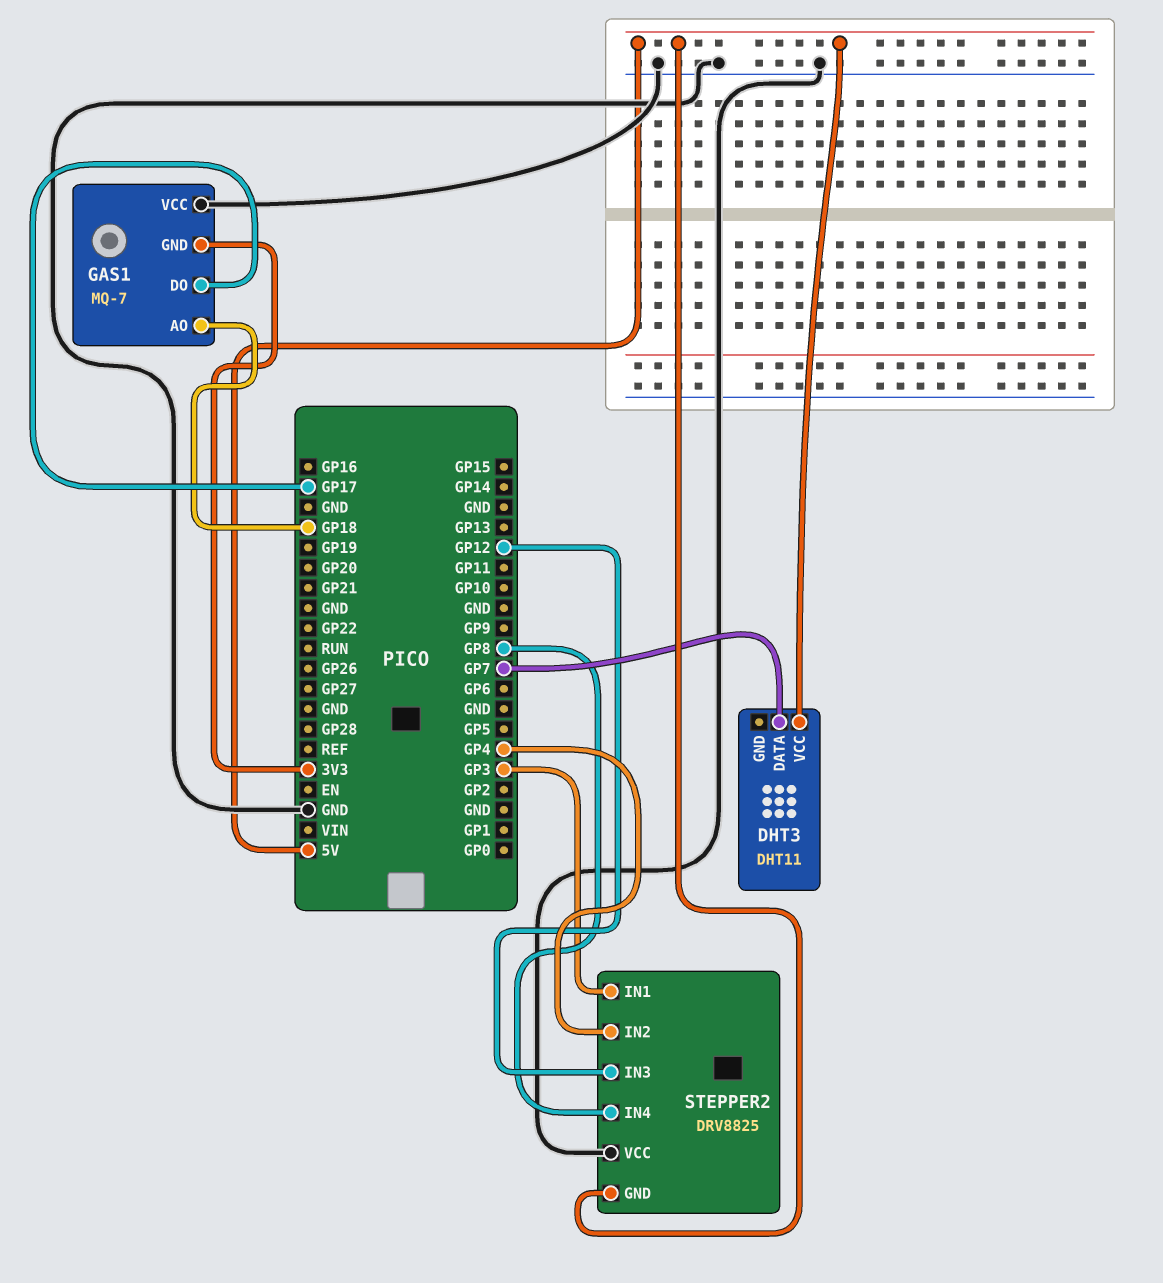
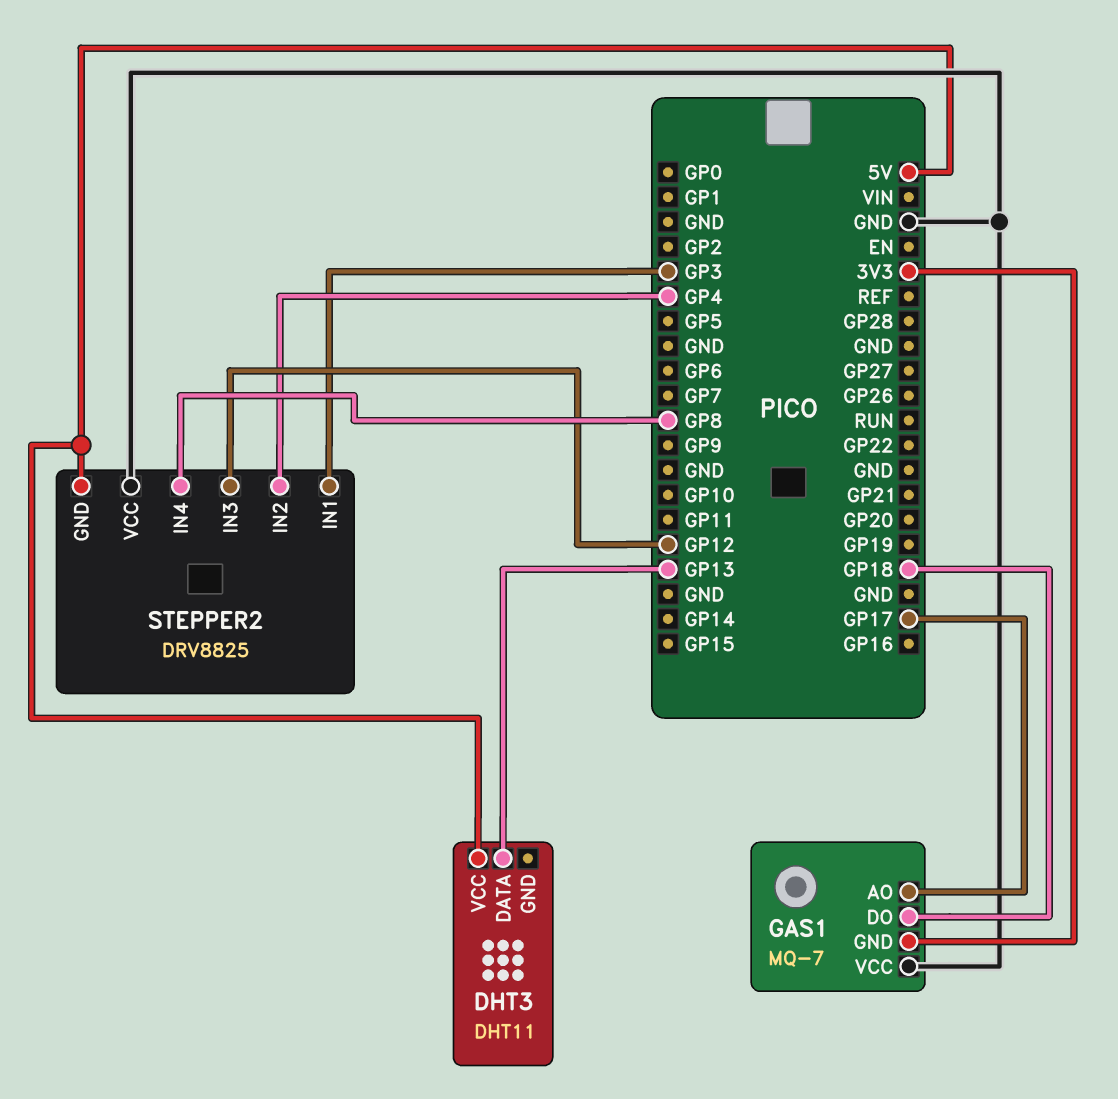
DHT3 pin DATA: GP7 -> GP13
GAS1 pin AO: GP18 -> GP17
GAS1 pin DO: GP17 -> GP18

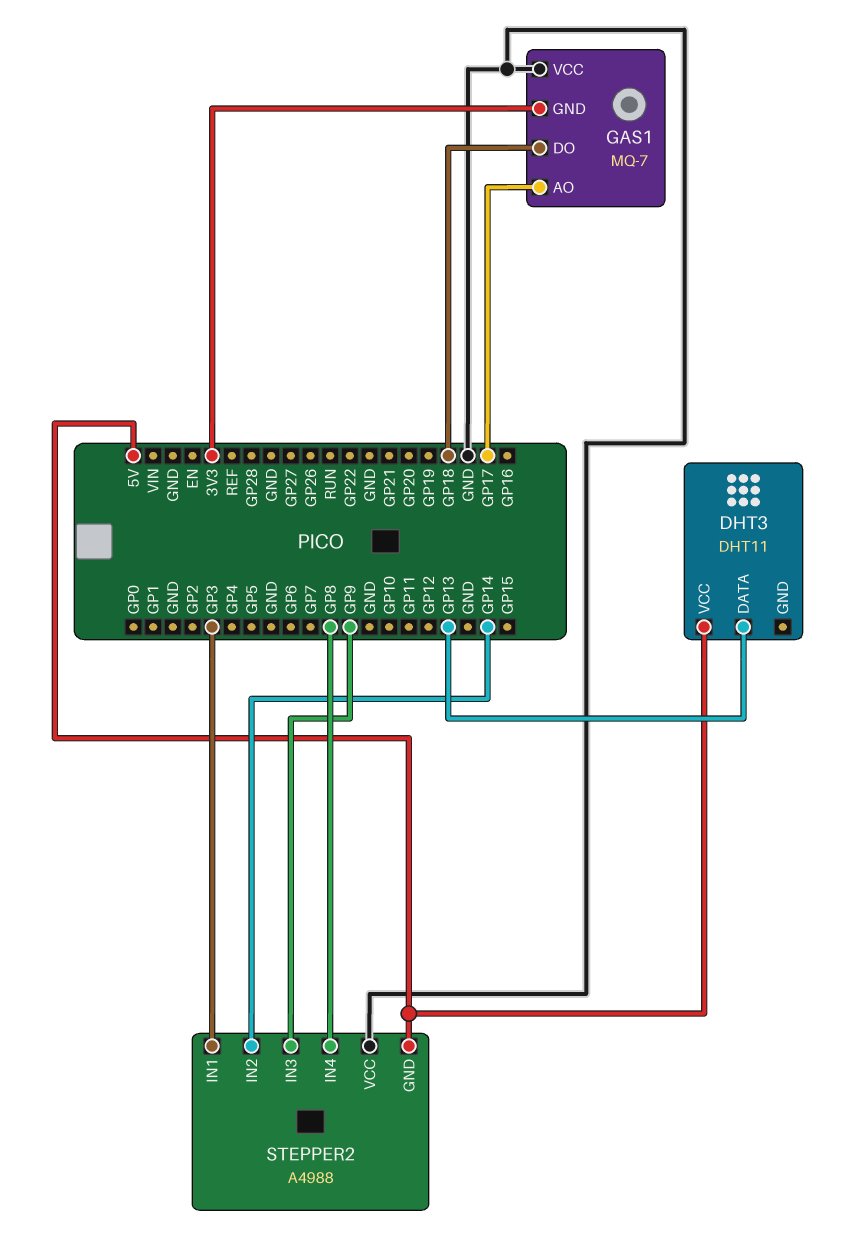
STEPPER2: DRV8825 -> A4988
STEPPER2 pin IN2: GP4 -> GP14
STEPPER2 pin IN3: GP12 -> GP9

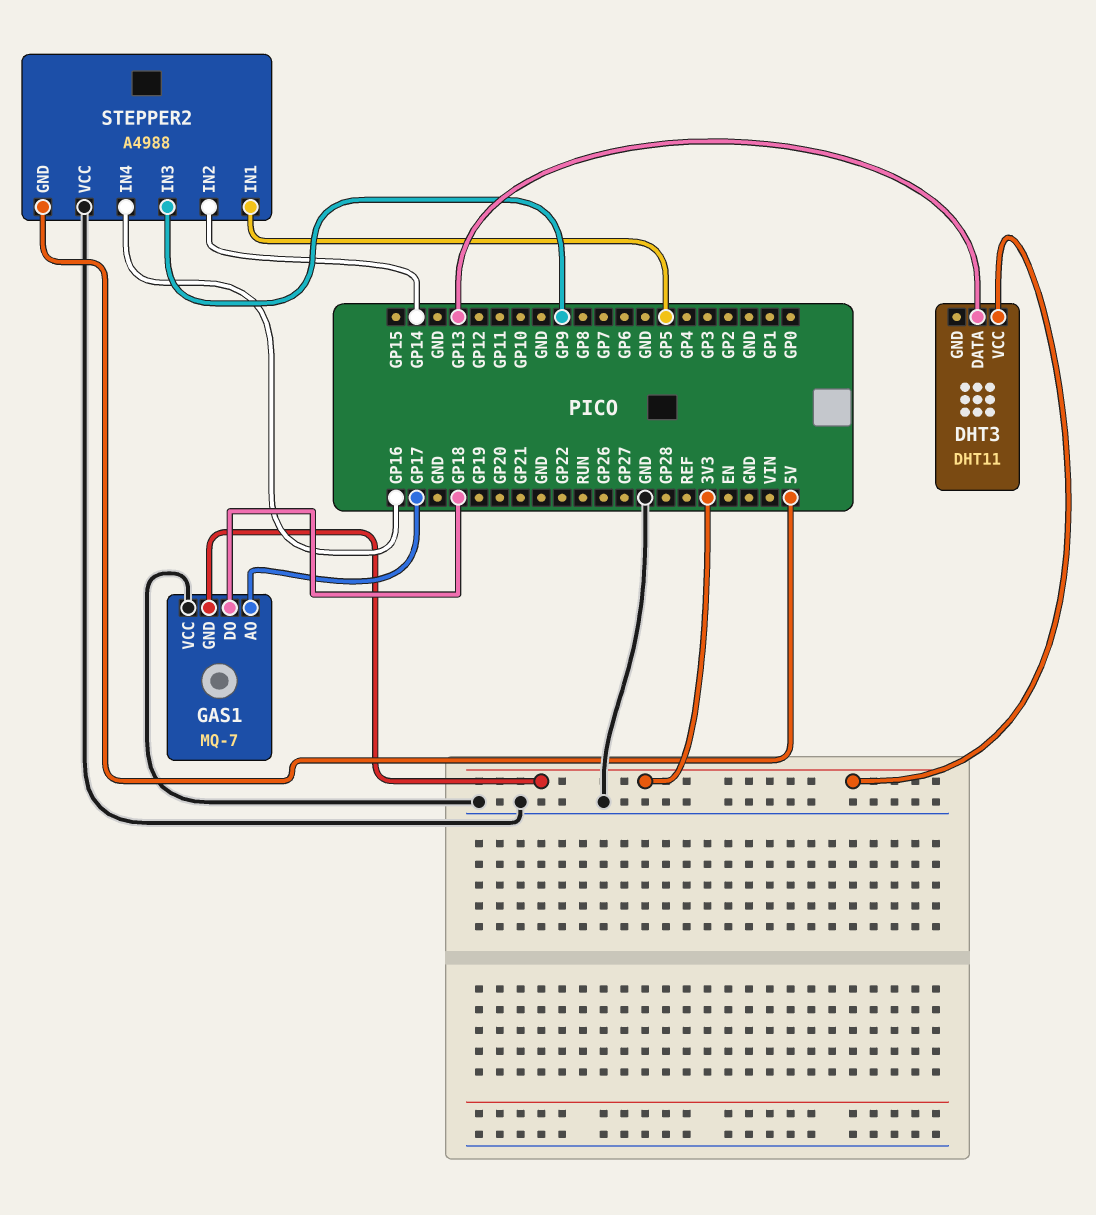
DHT3 pin VCC: 5V -> 3V3
STEPPER2 pin IN1: GP3 -> GP5
STEPPER2 pin IN4: GP8 -> GP16

